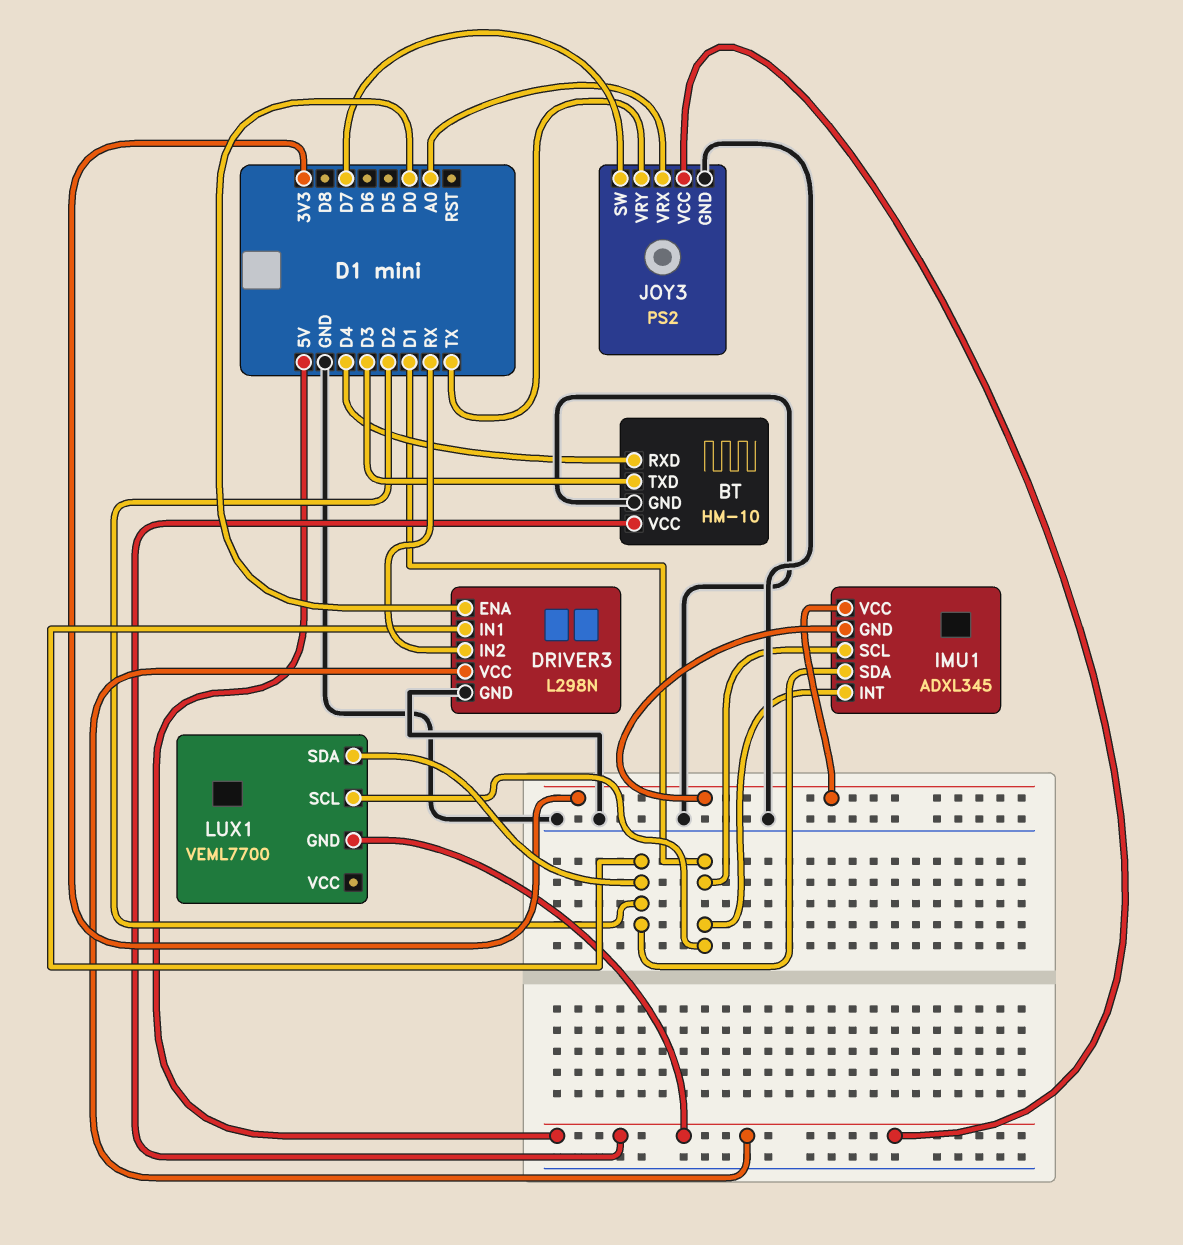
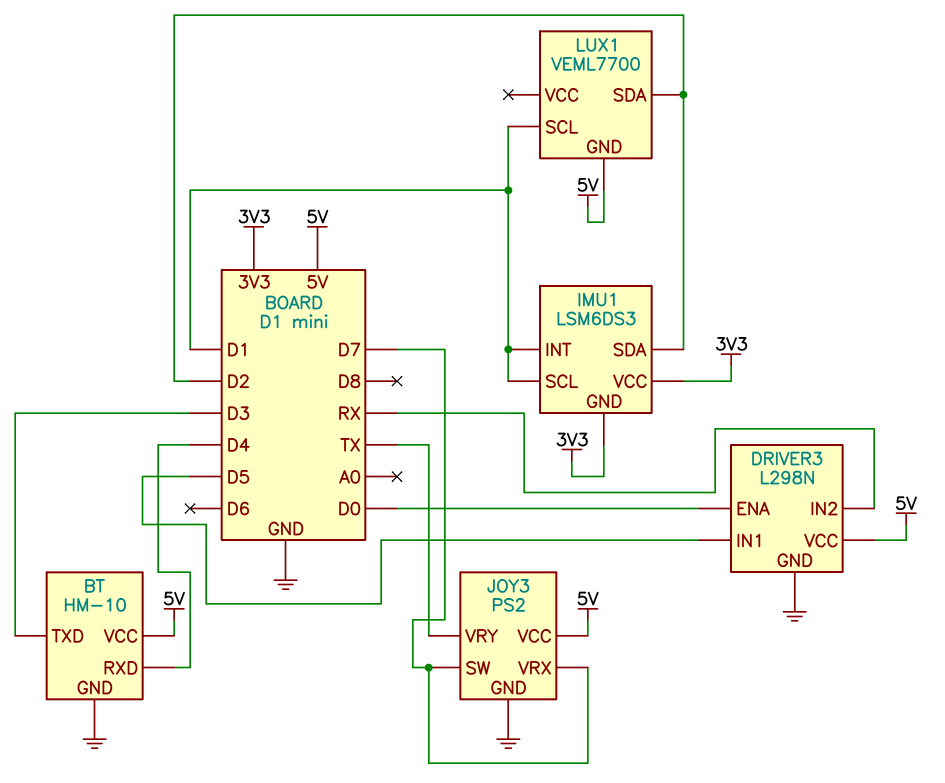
DRIVER3 pin IN1: D2 -> D5
IMU1: ADXL345 -> LSM6DS3
JOY3 pin VRX: A0 -> D7

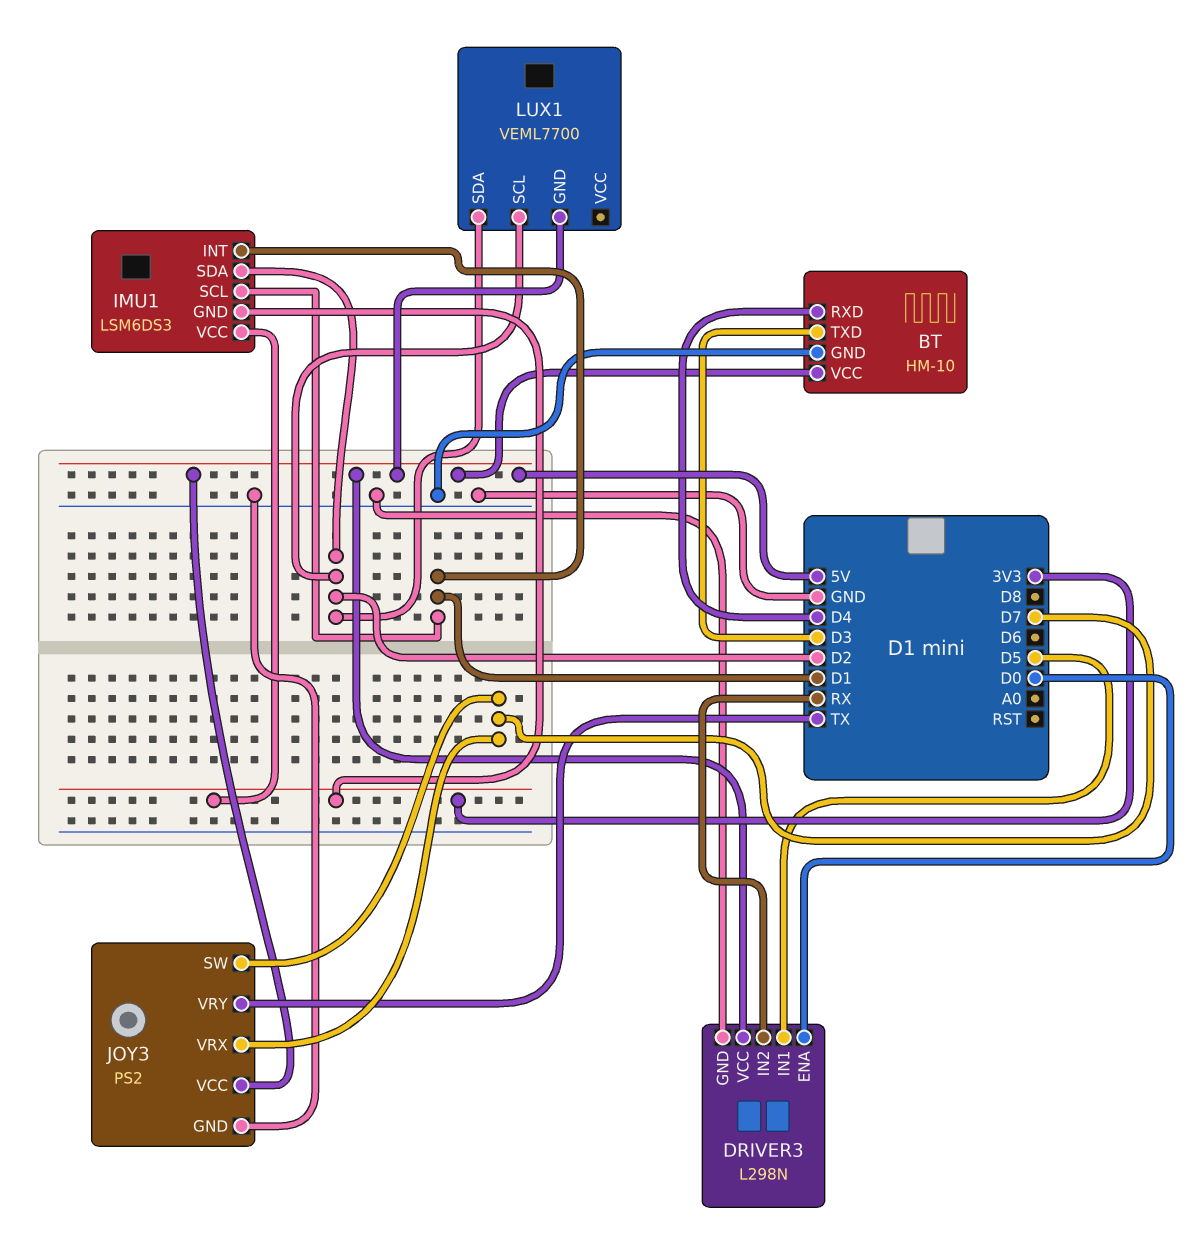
LUX1 pin SCL: D1 -> D2

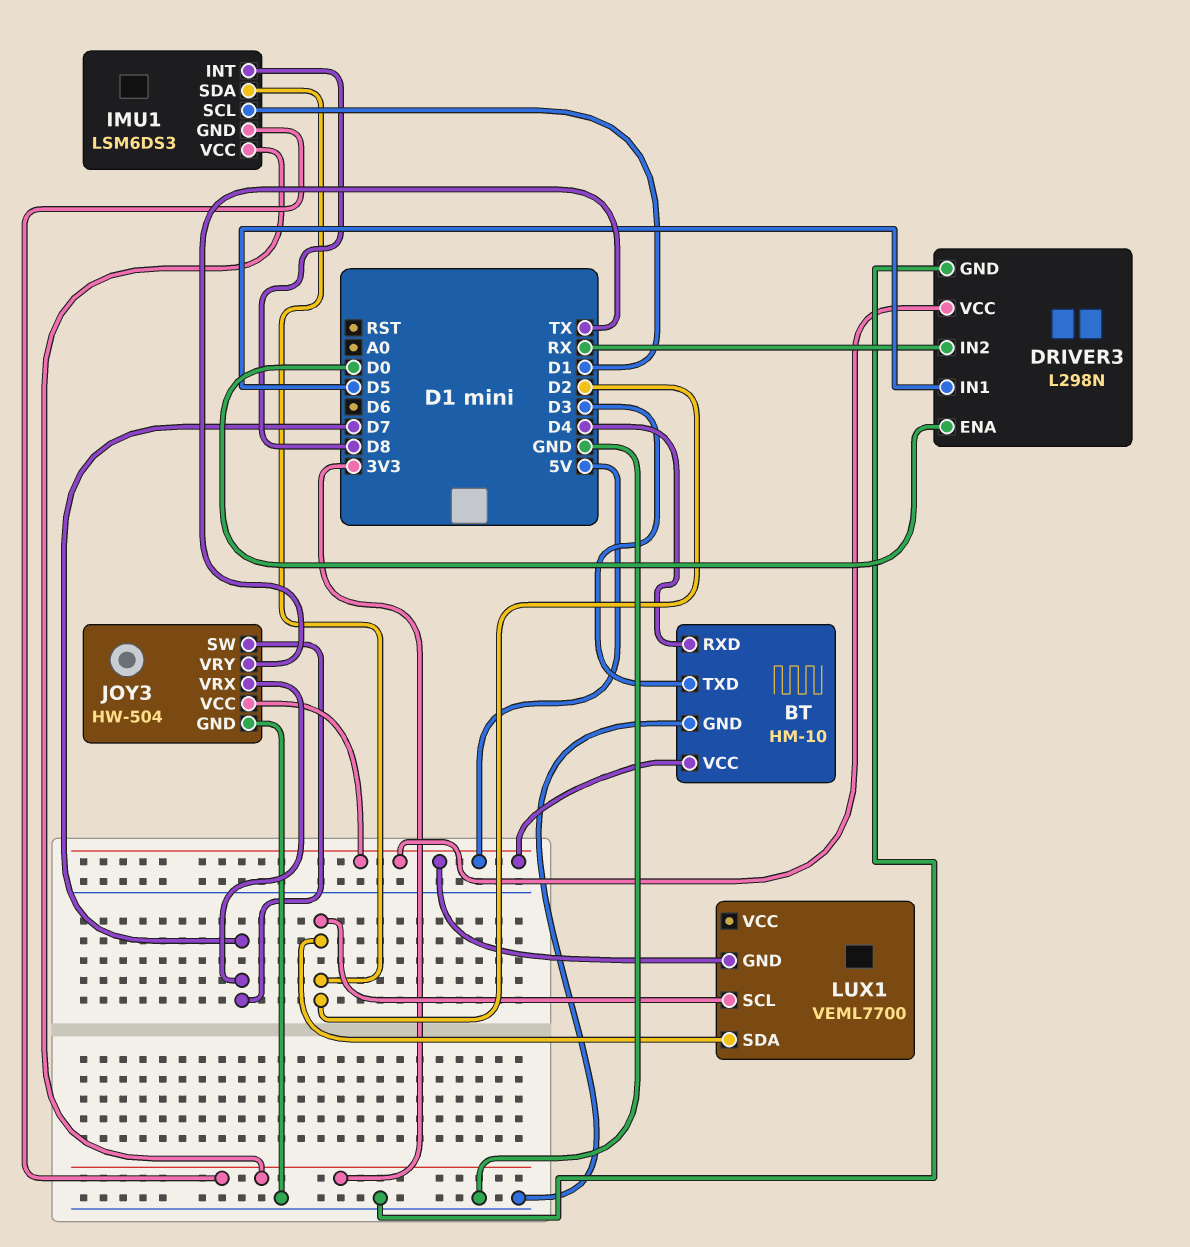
IMU1 pin INT: D1 -> D8
JOY3: PS2 -> HW-504

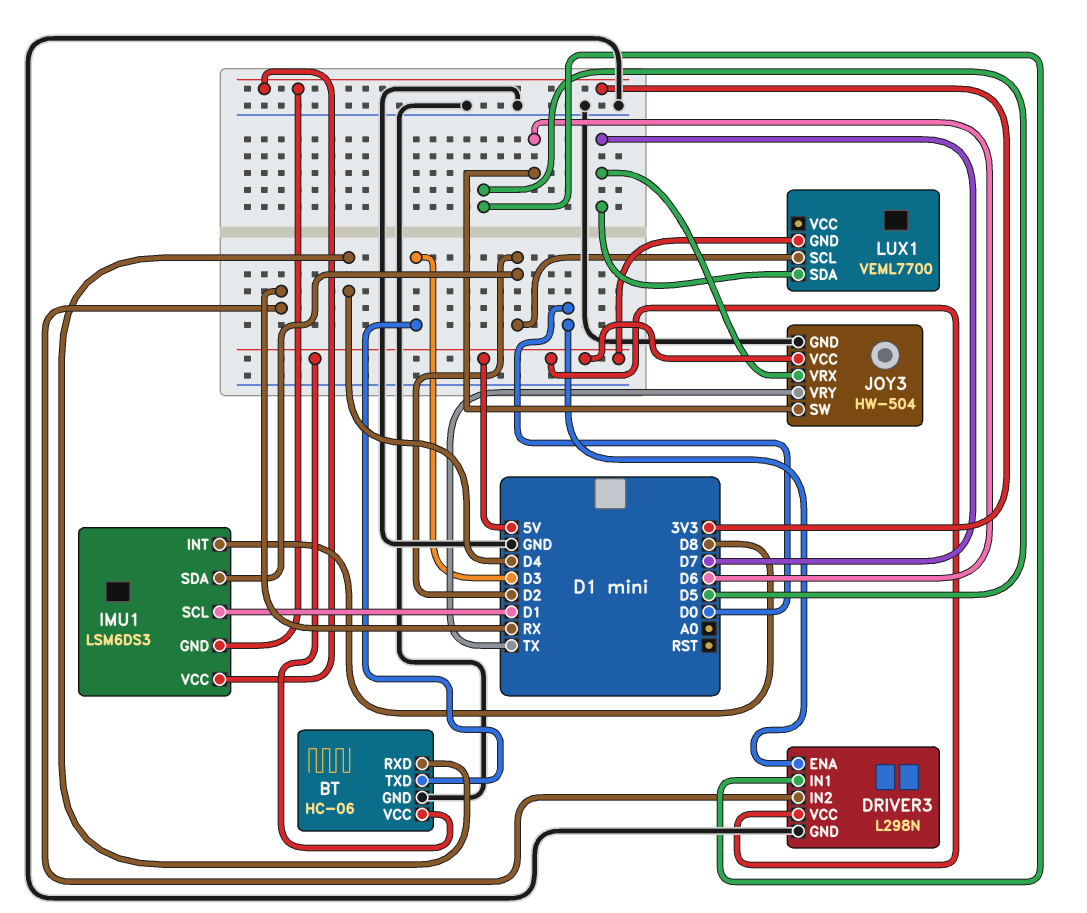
BT: HM-10 -> HC-06
JOY3 pin SW: D7 -> D6
LUX1 pin SDA: D2 -> D7

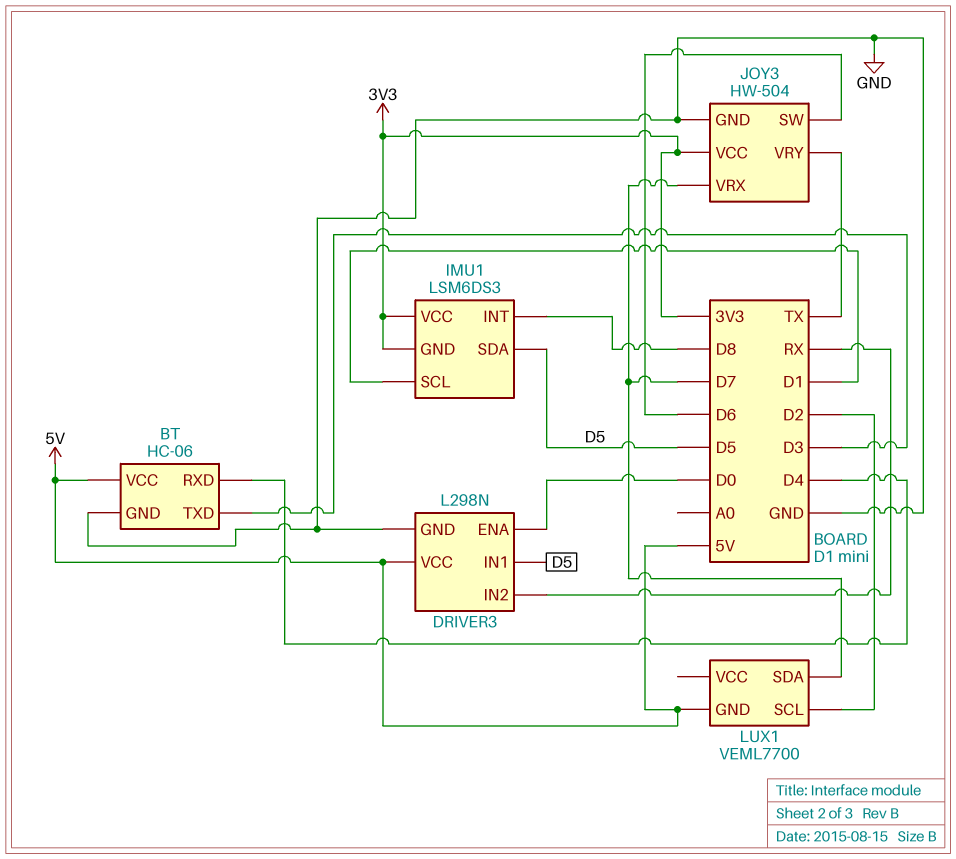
IMU1 pin SDA: D2 -> D5
JOY3 pin VCC: 5V -> 3V3

